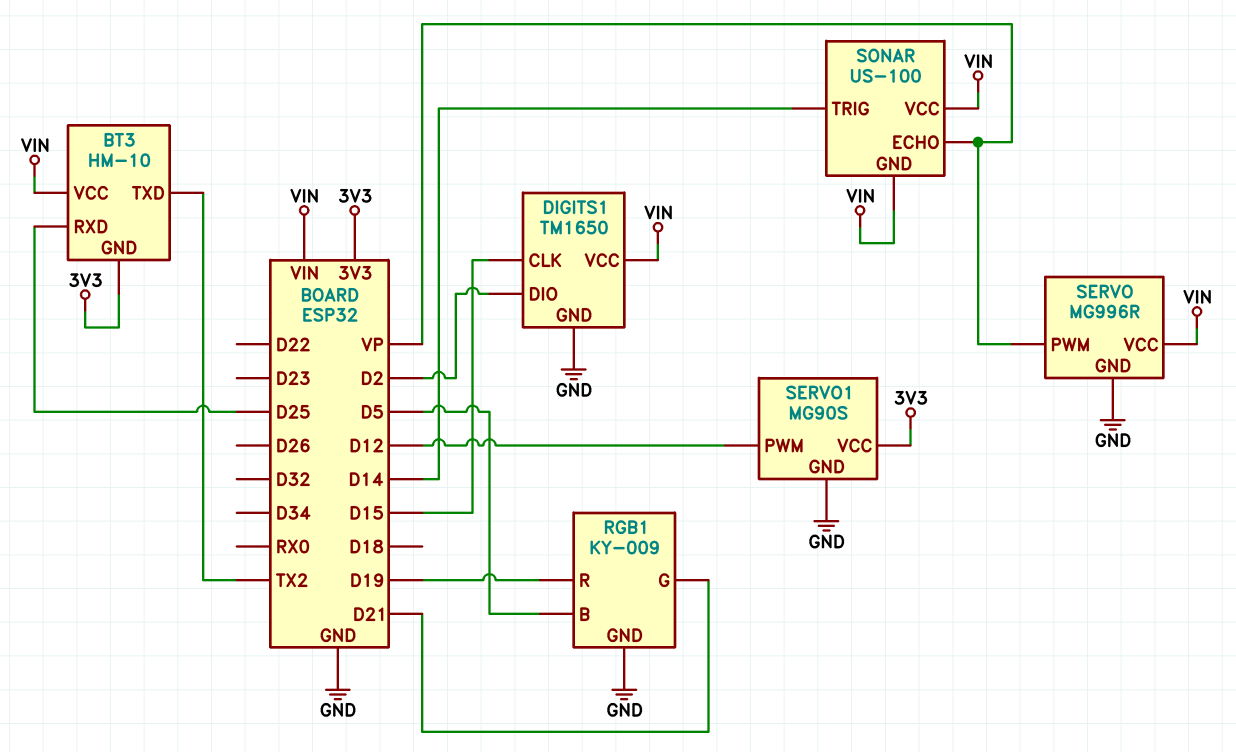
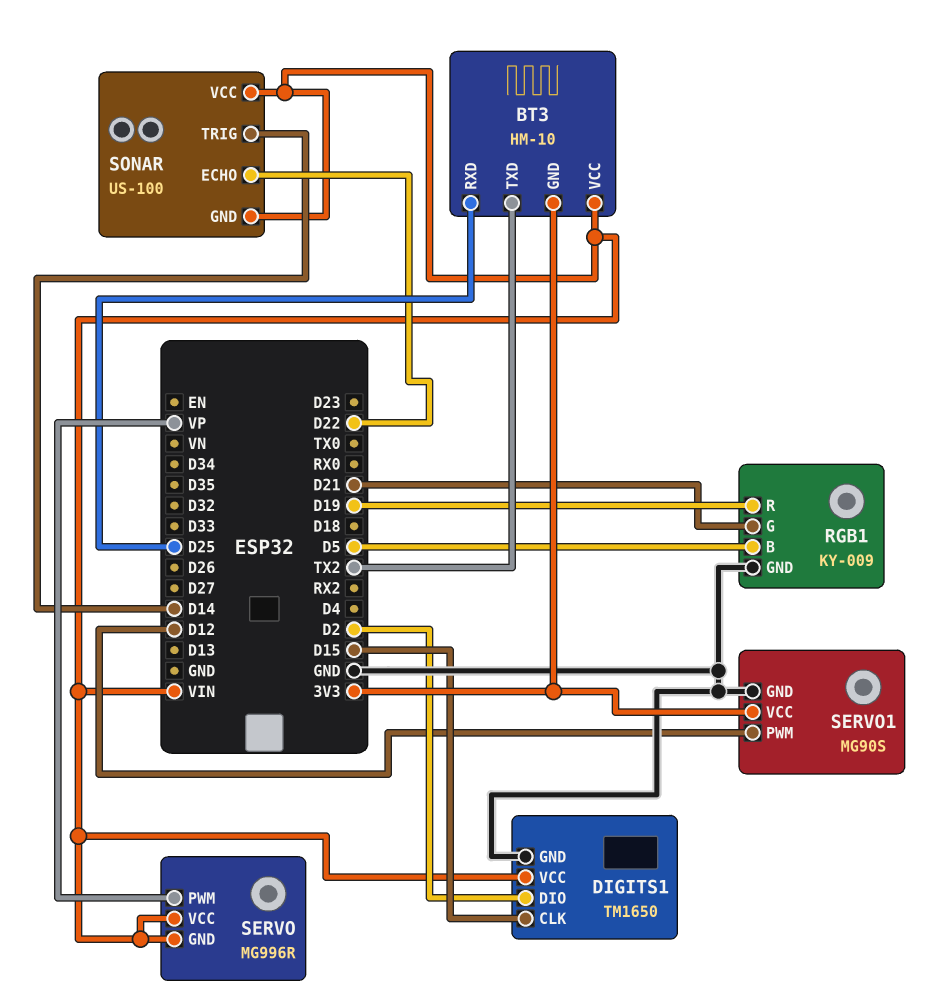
SERVO pin GND: GND -> VIN
SONAR pin ECHO: VP -> D22

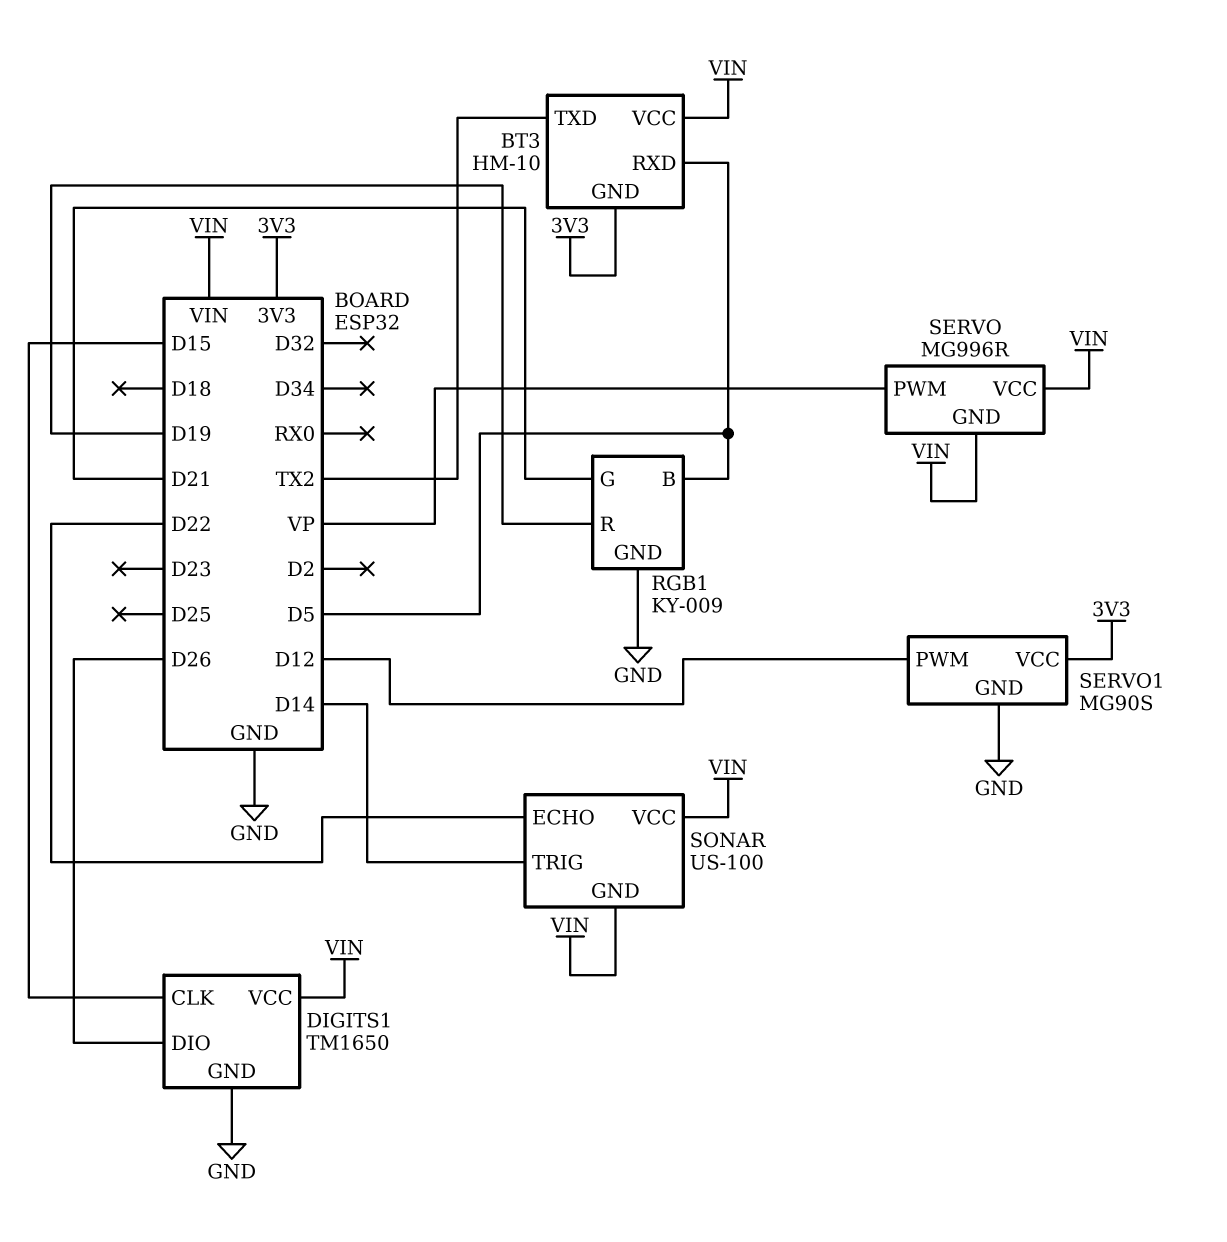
BT3 pin RXD: D25 -> D5
DIGITS1 pin DIO: D2 -> D26

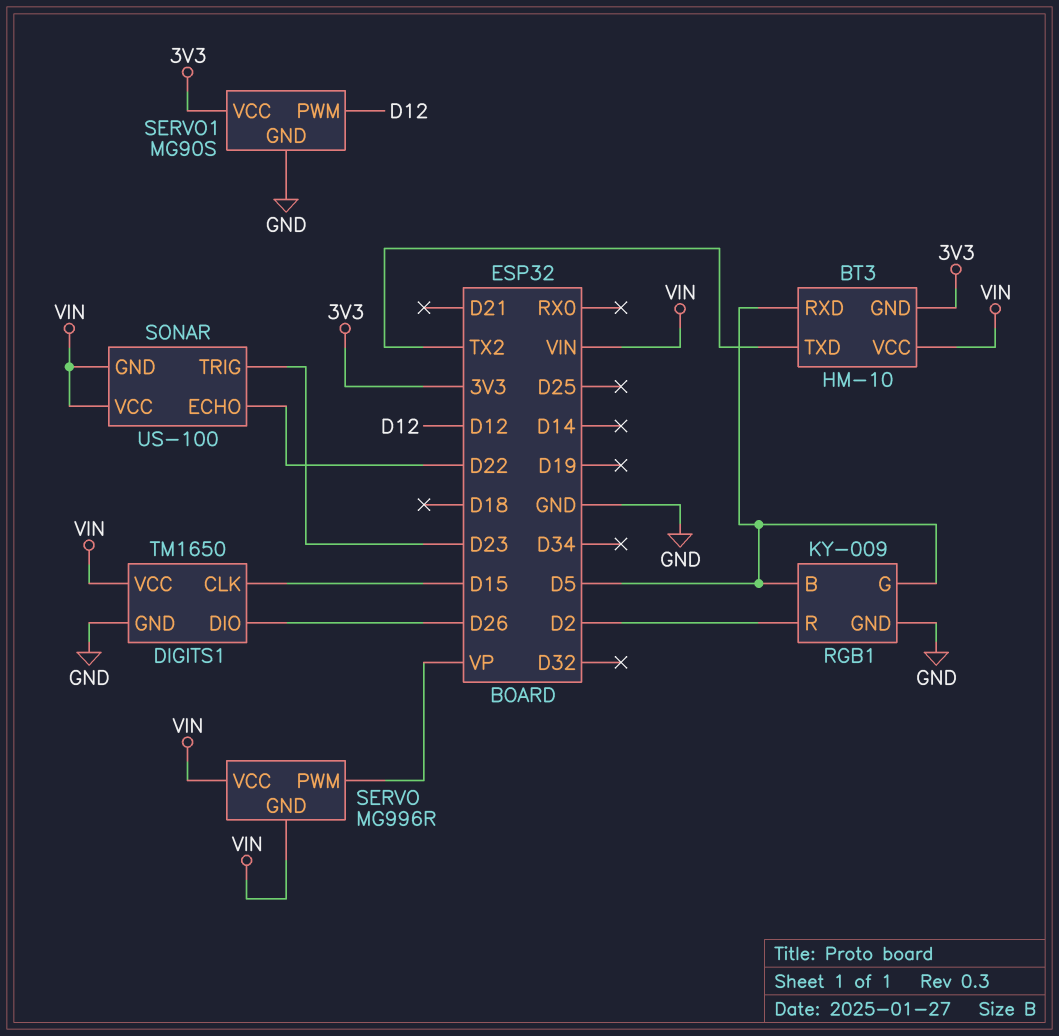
RGB1 pin G: D21 -> D5
RGB1 pin R: D19 -> D2
SONAR pin TRIG: D14 -> D23

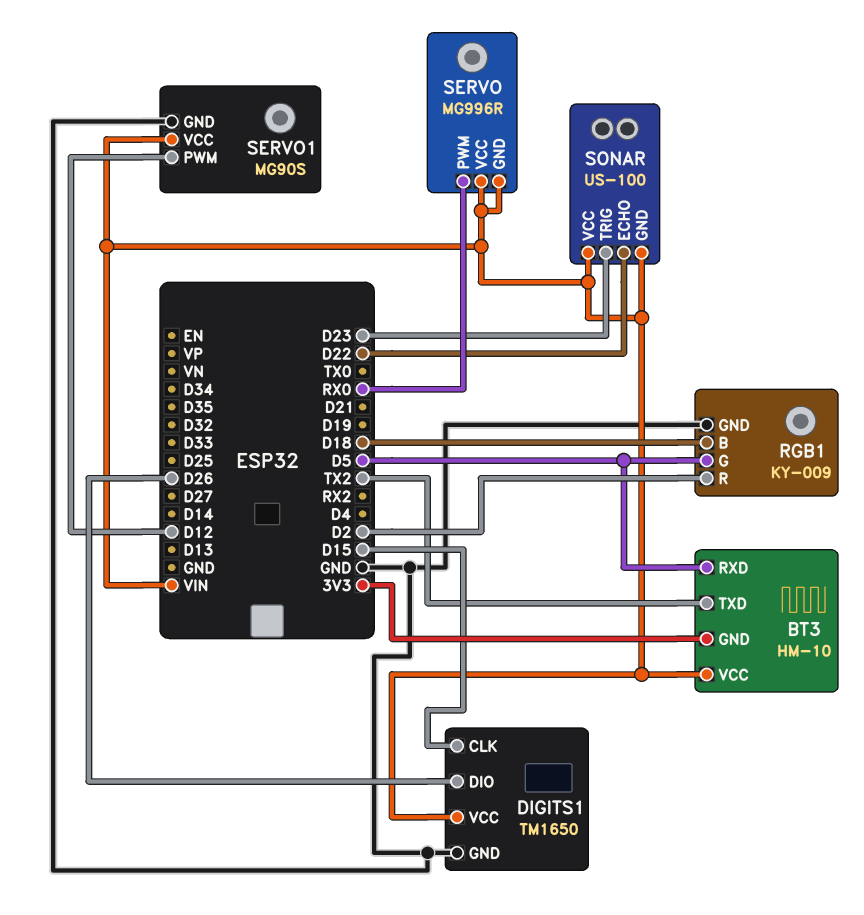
RGB1 pin B: D5 -> D18
SERVO pin PWM: VP -> RX0
SERVO1 pin VCC: 3V3 -> VIN

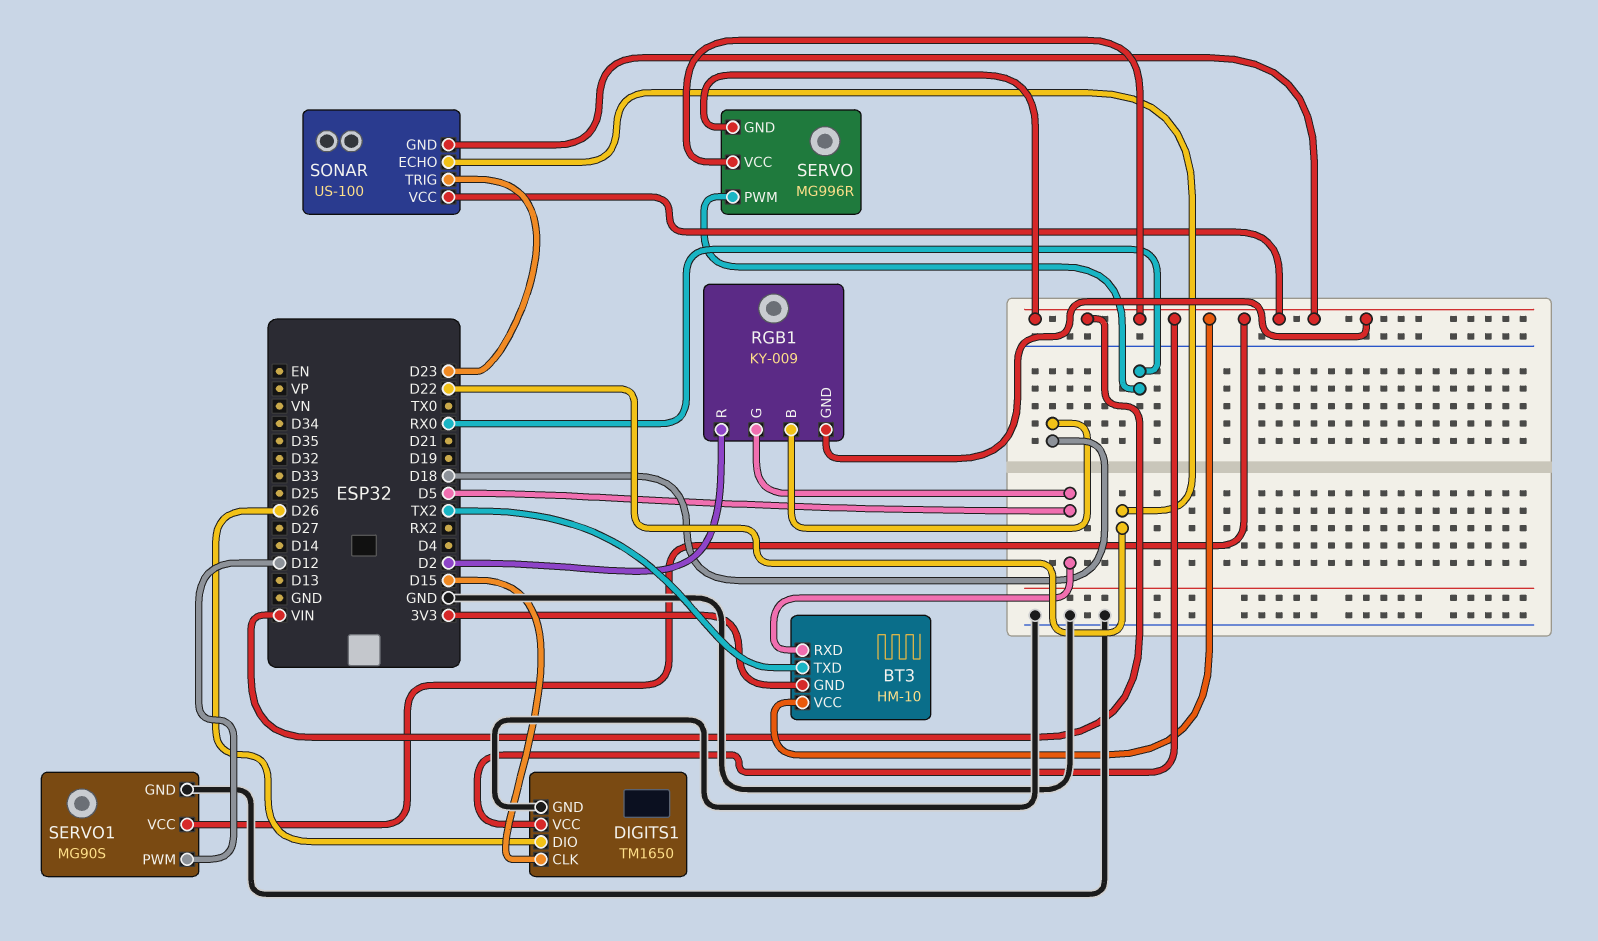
RGB1 pin GND: GND -> VIN

